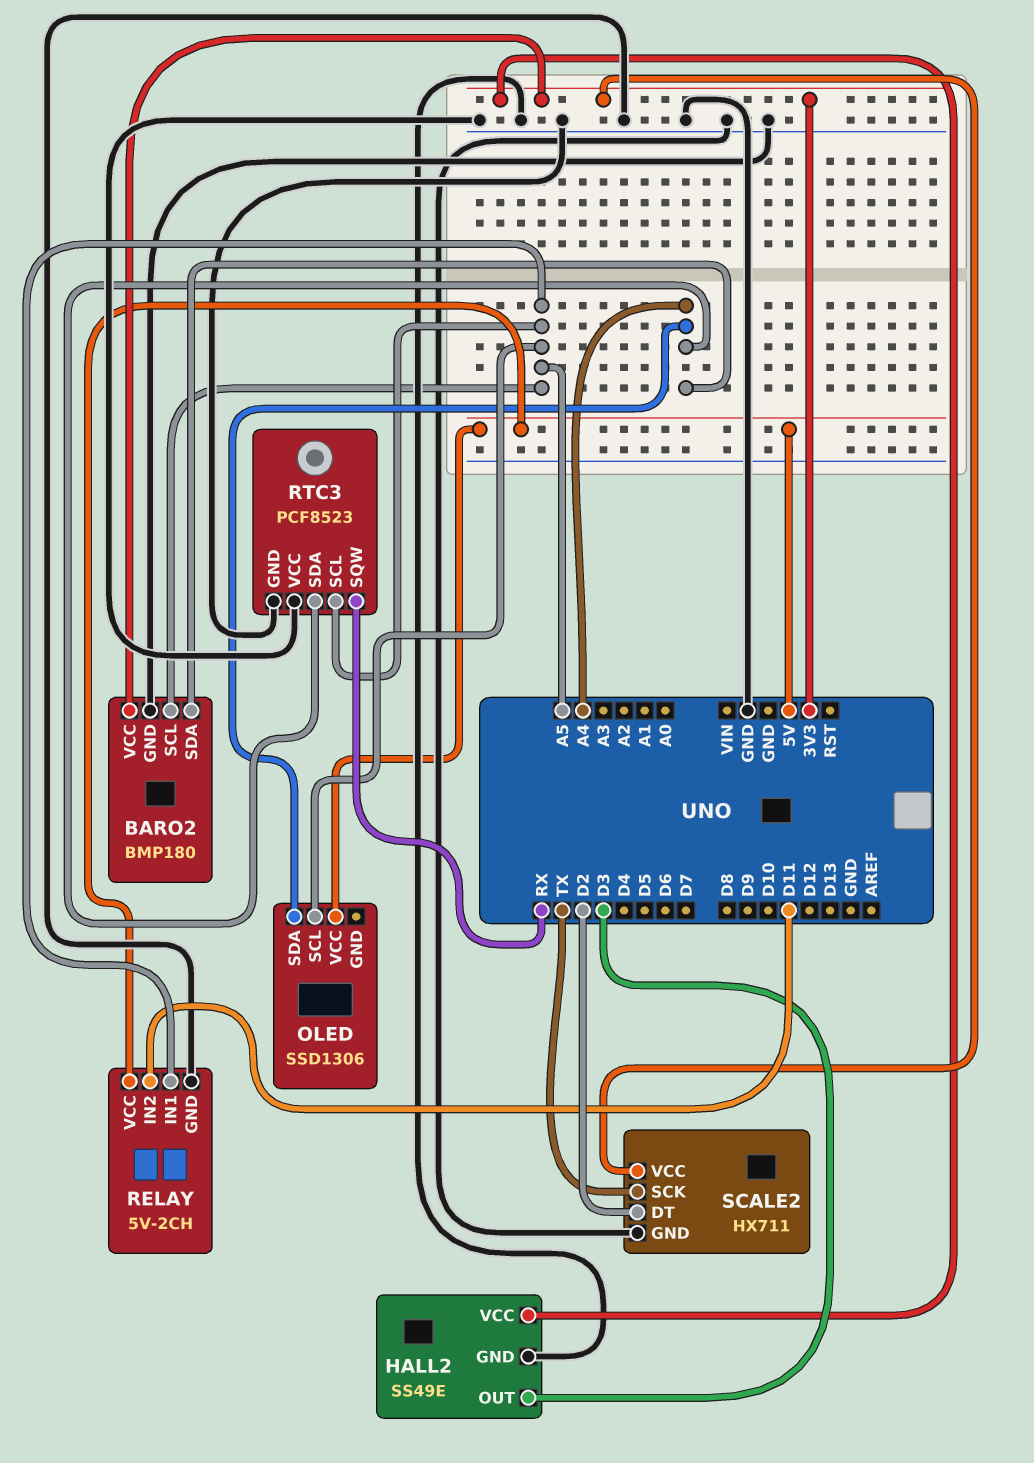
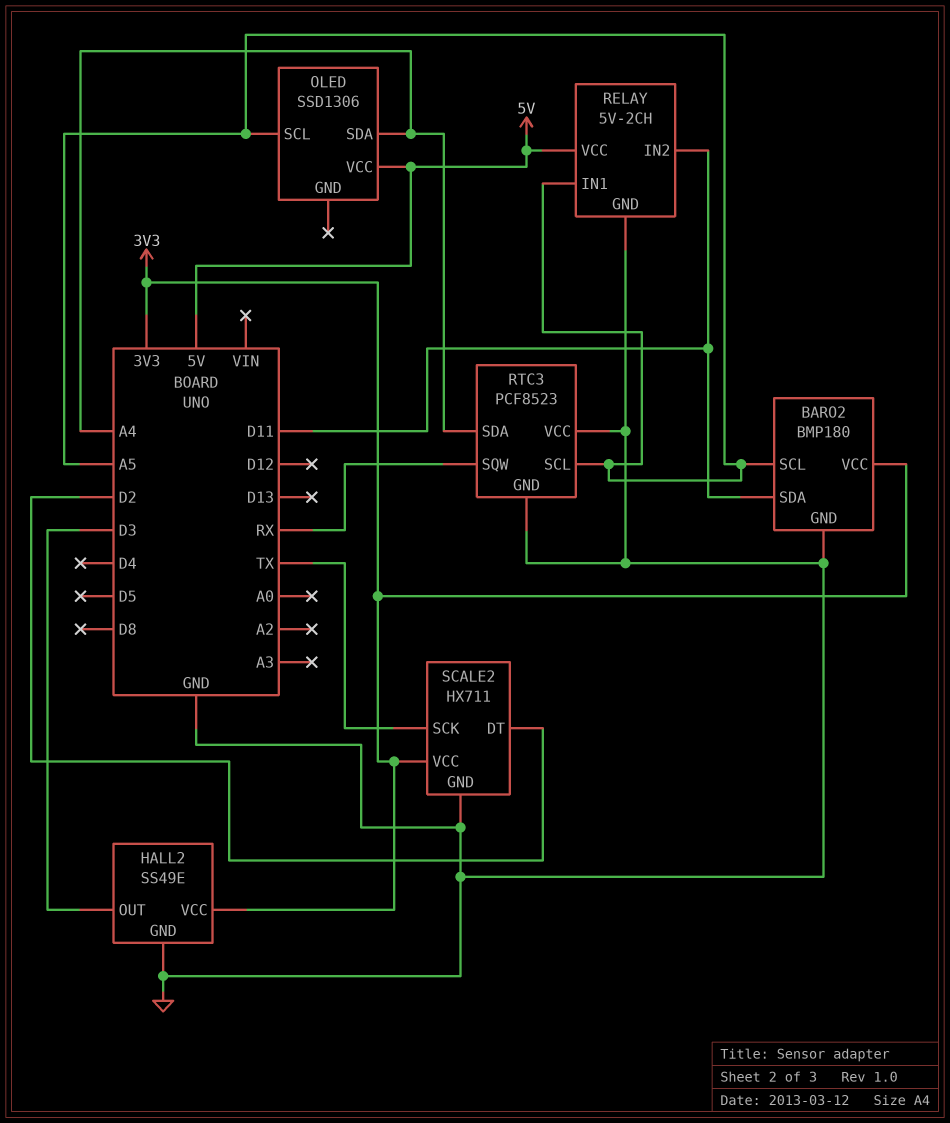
BARO2 pin SDA: A4 -> D11

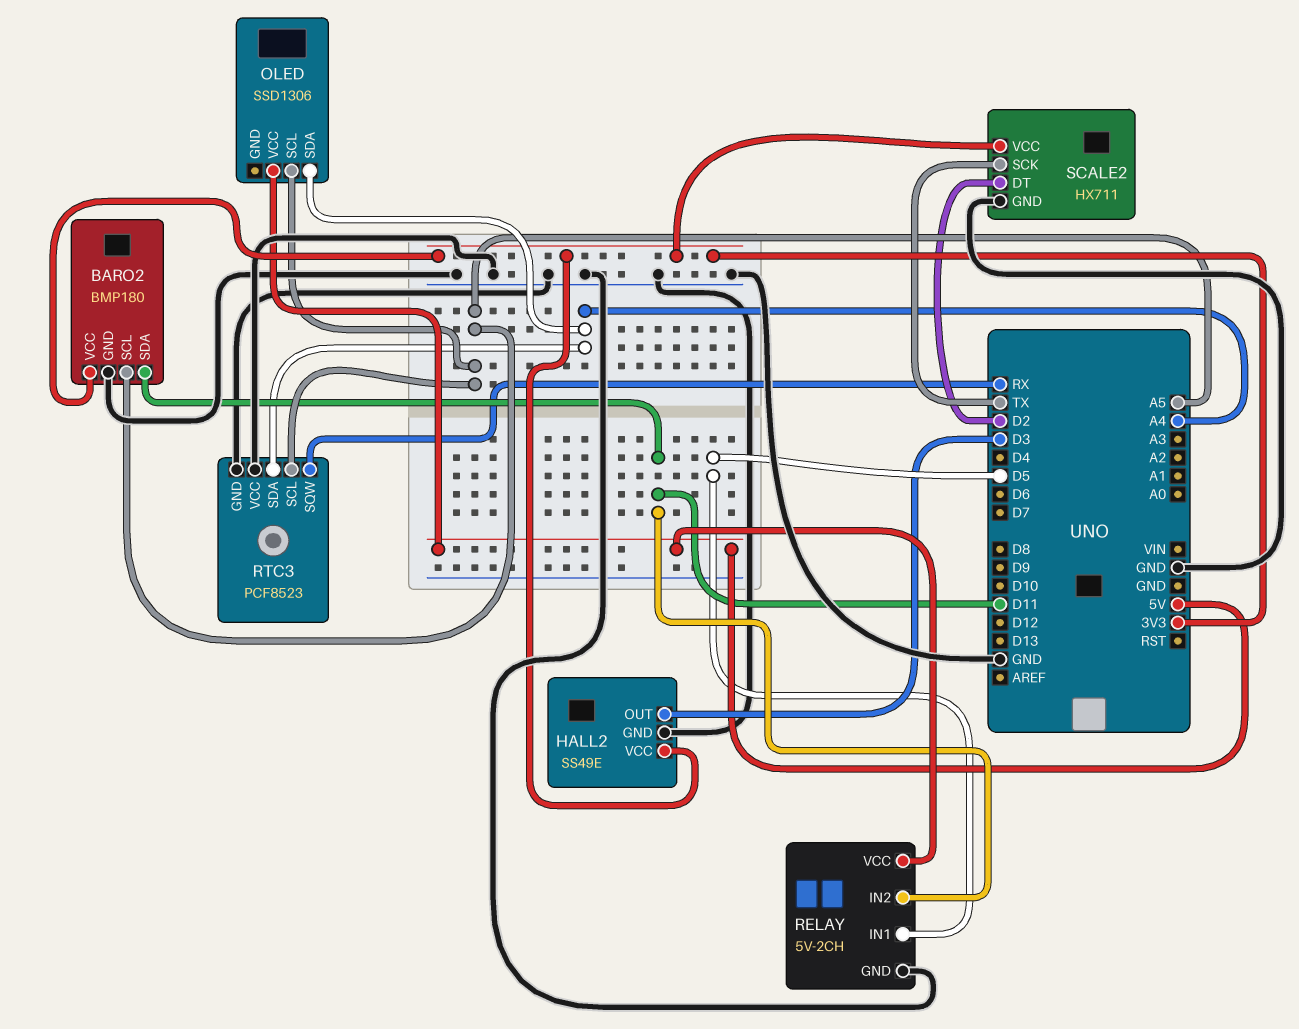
RELAY pin IN1: A5 -> D5

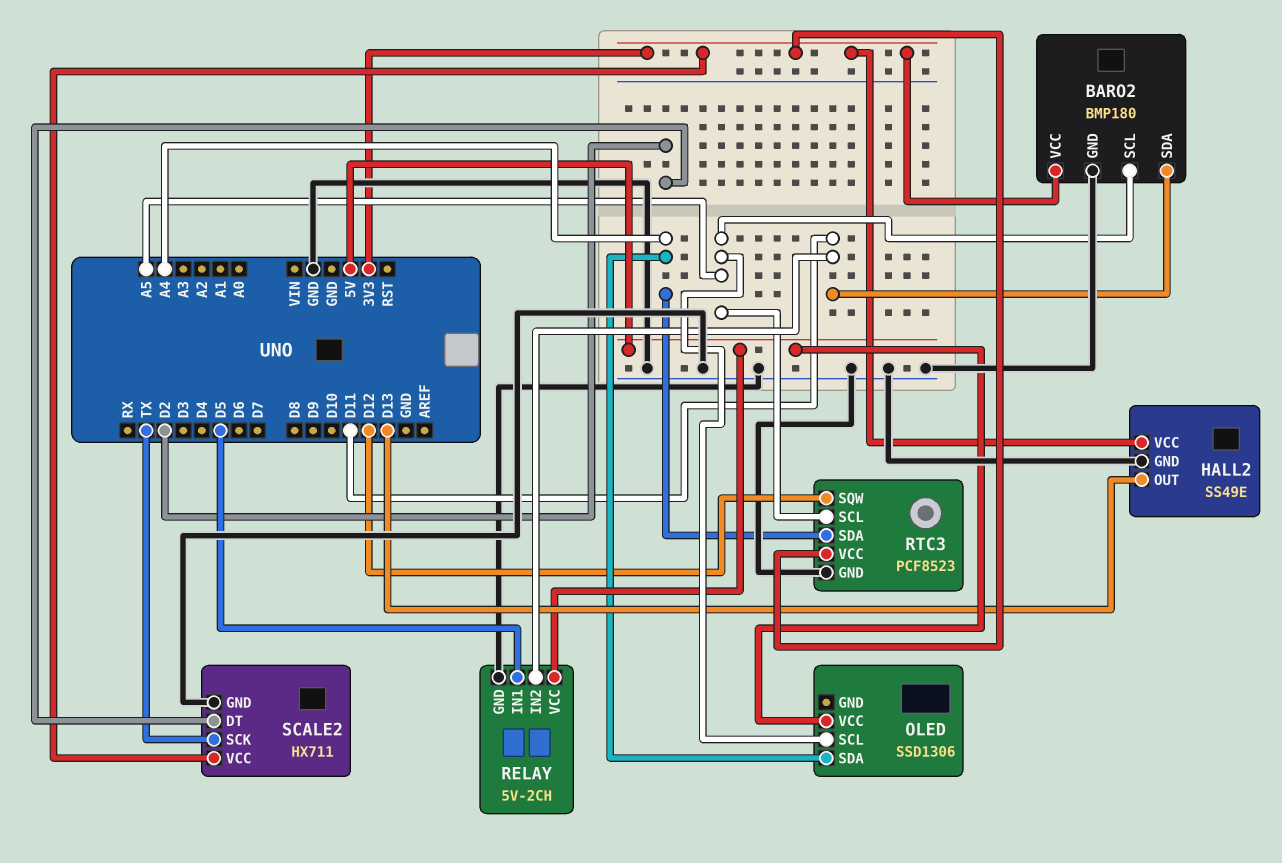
HALL2 pin OUT: D3 -> D13
RTC3 pin SQW: RX -> D12
RTC3 pin VCC: GND -> 3V3

